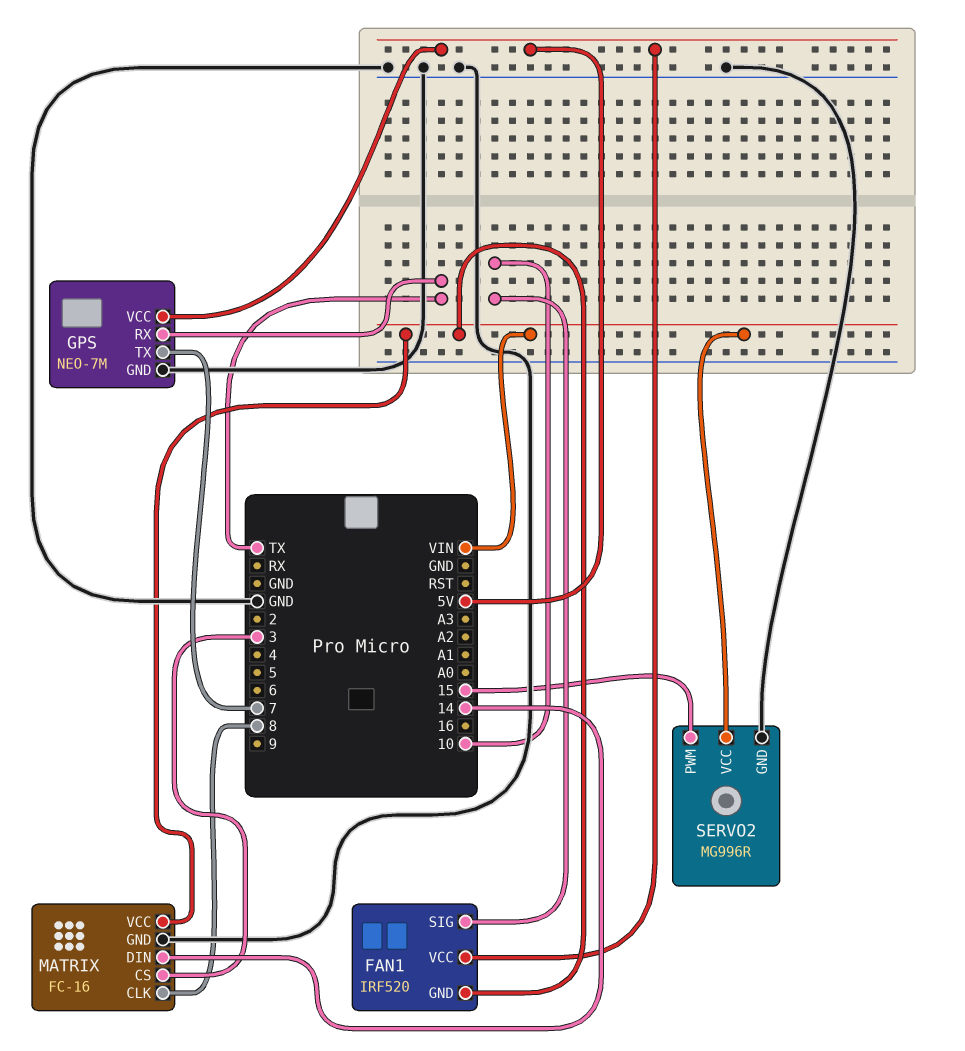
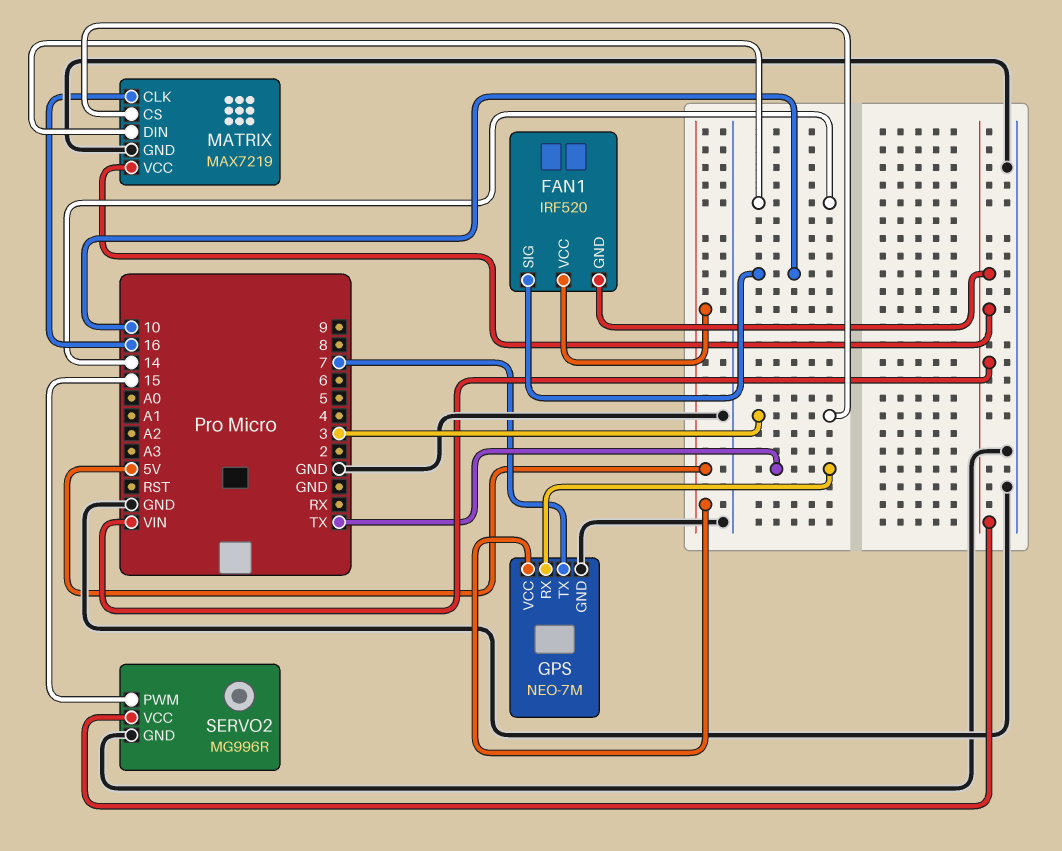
MATRIX: FC-16 -> MAX7219
MATRIX pin CLK: 8 -> 16

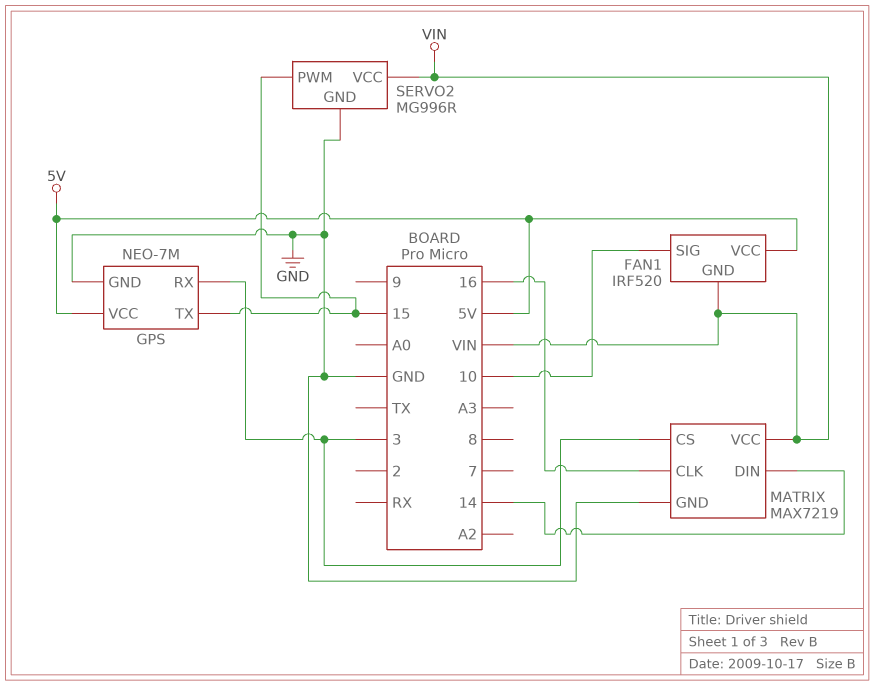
GPS pin RX: TX -> 3
GPS pin TX: 7 -> 15

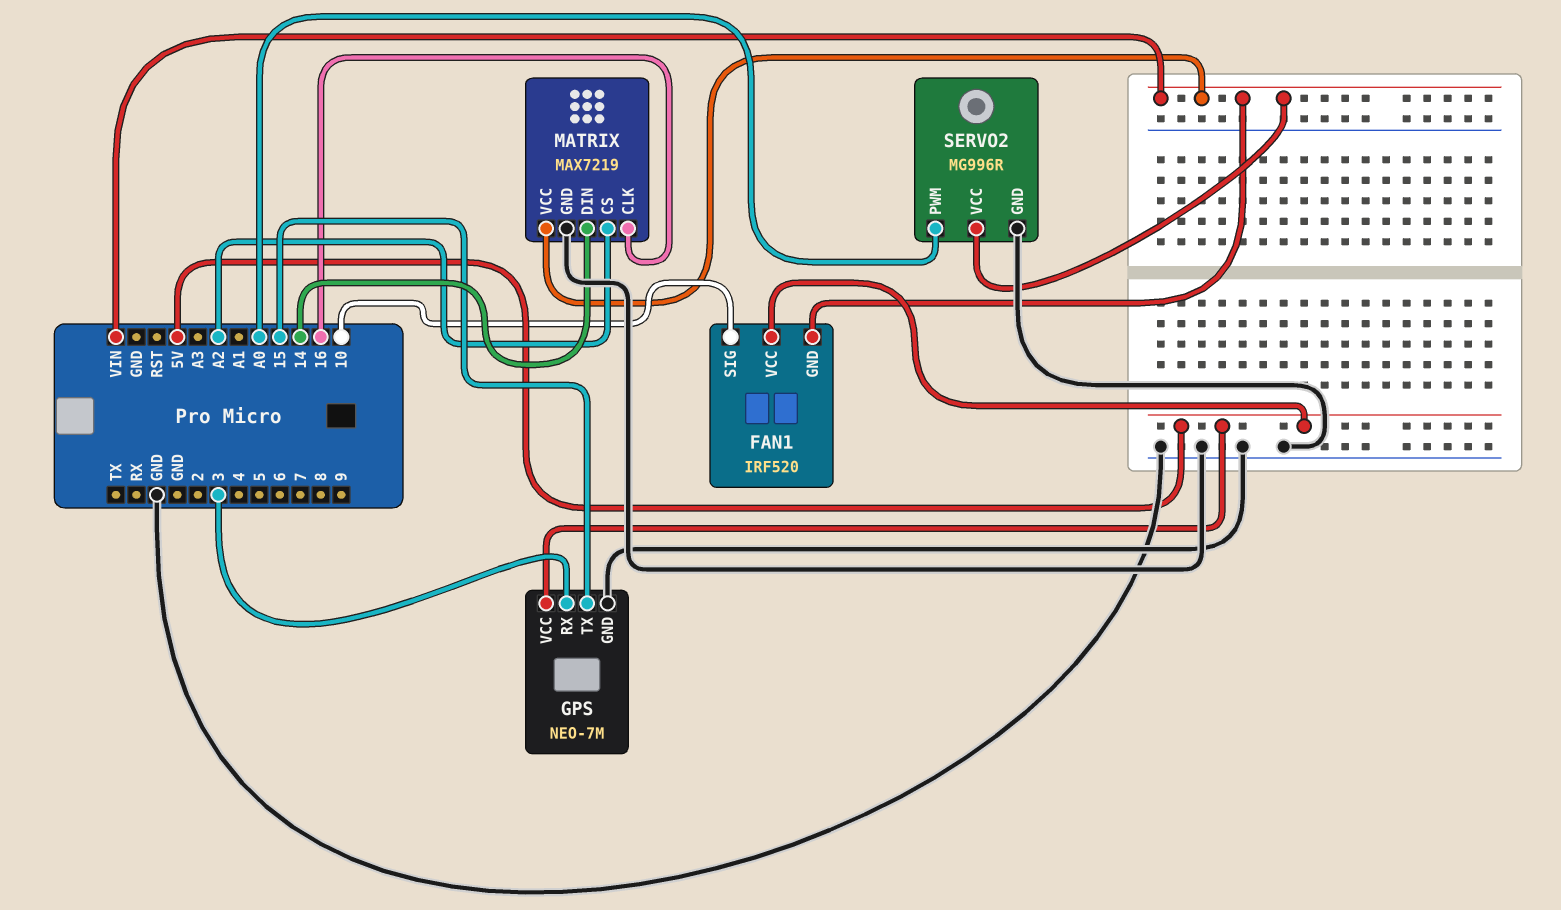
MATRIX pin CS: 3 -> A2
SERVO2 pin PWM: 15 -> A0

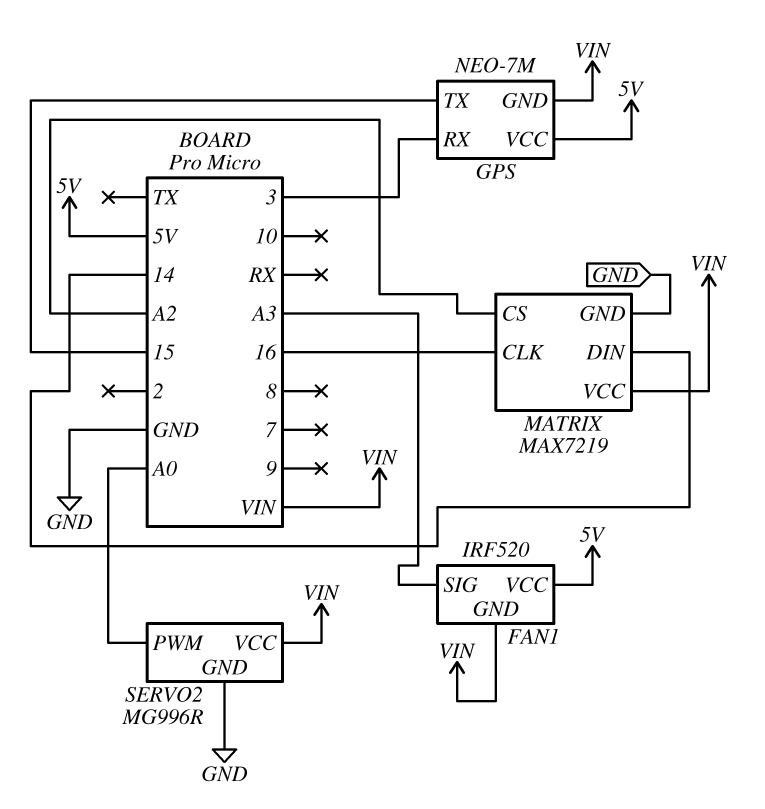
FAN1 pin SIG: 10 -> A3
GPS pin GND: GND -> VIN

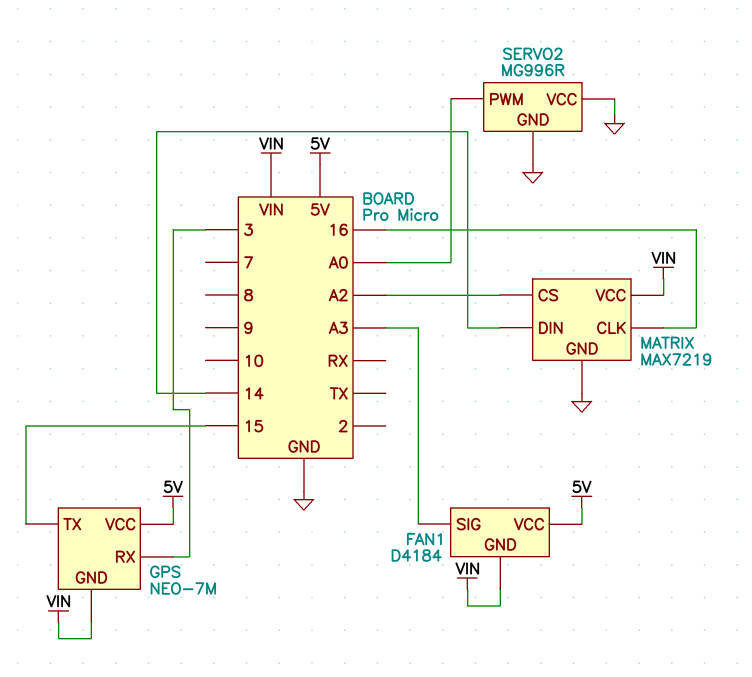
FAN1: IRF520 -> D4184
SERVO2 pin VCC: VIN -> GND

